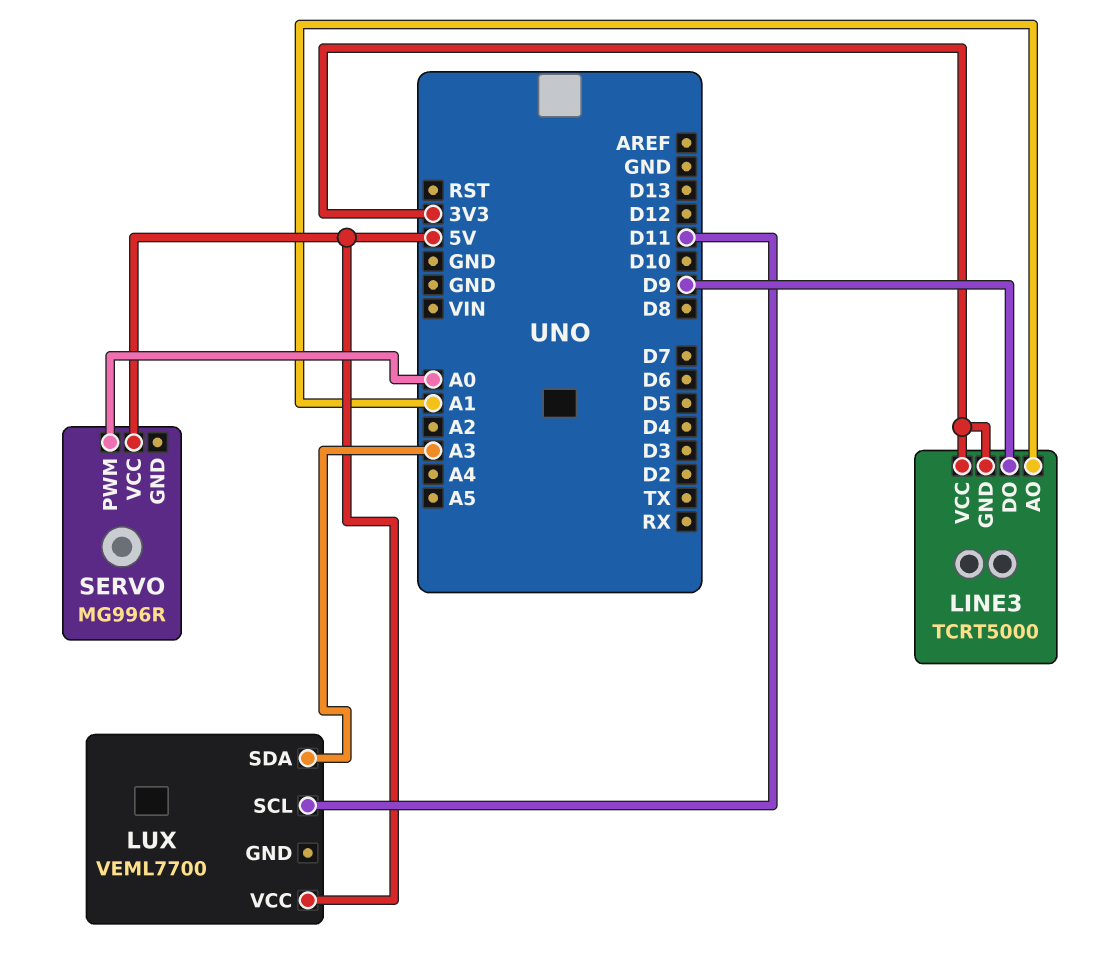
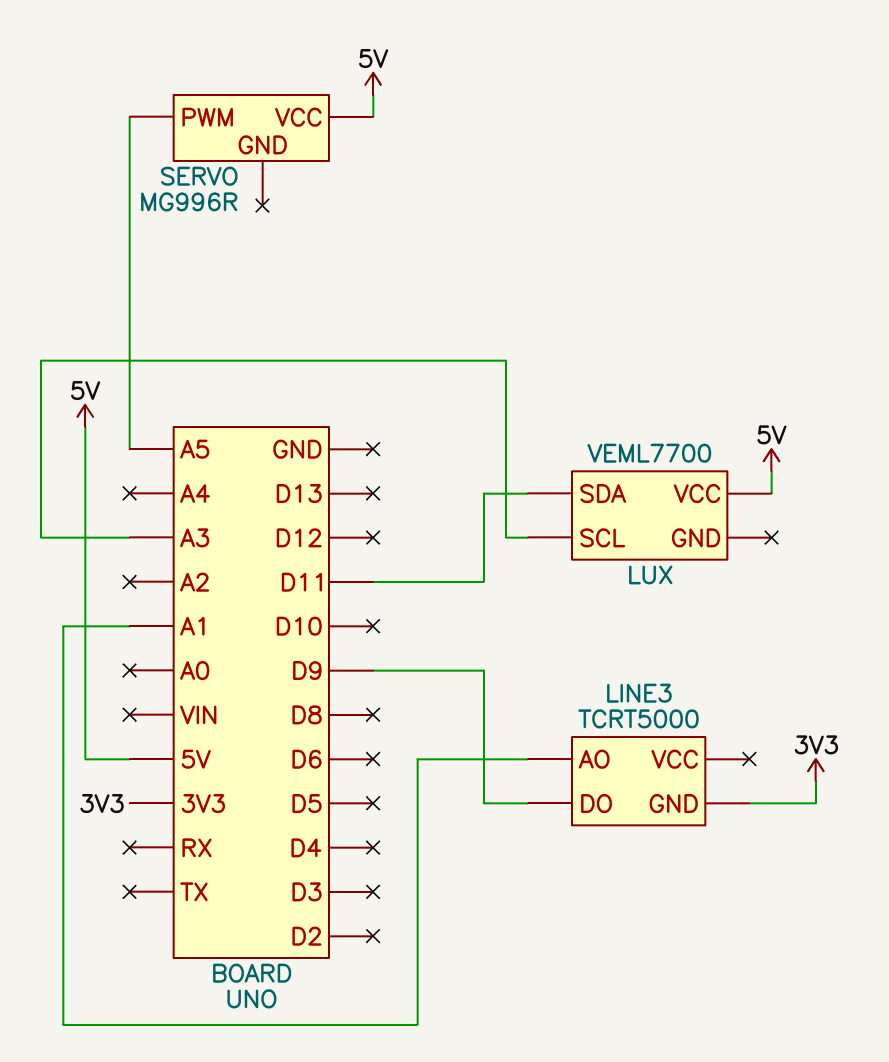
LINE3 pin VCC: 3V3 -> none
LUX pin SCL: D11 -> A3
LUX pin SDA: A3 -> D11
SERVO pin PWM: A0 -> A5

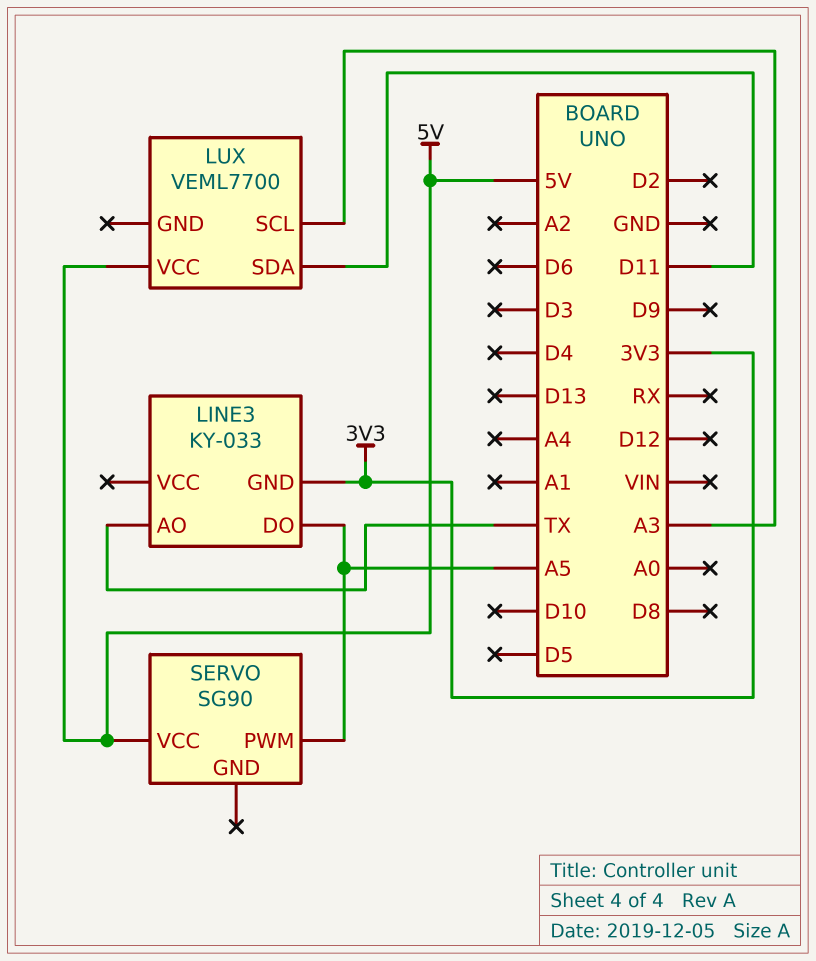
LINE3: TCRT5000 -> KY-033
LINE3 pin AO: A1 -> TX
LINE3 pin DO: D9 -> A5
SERVO: MG996R -> SG90

